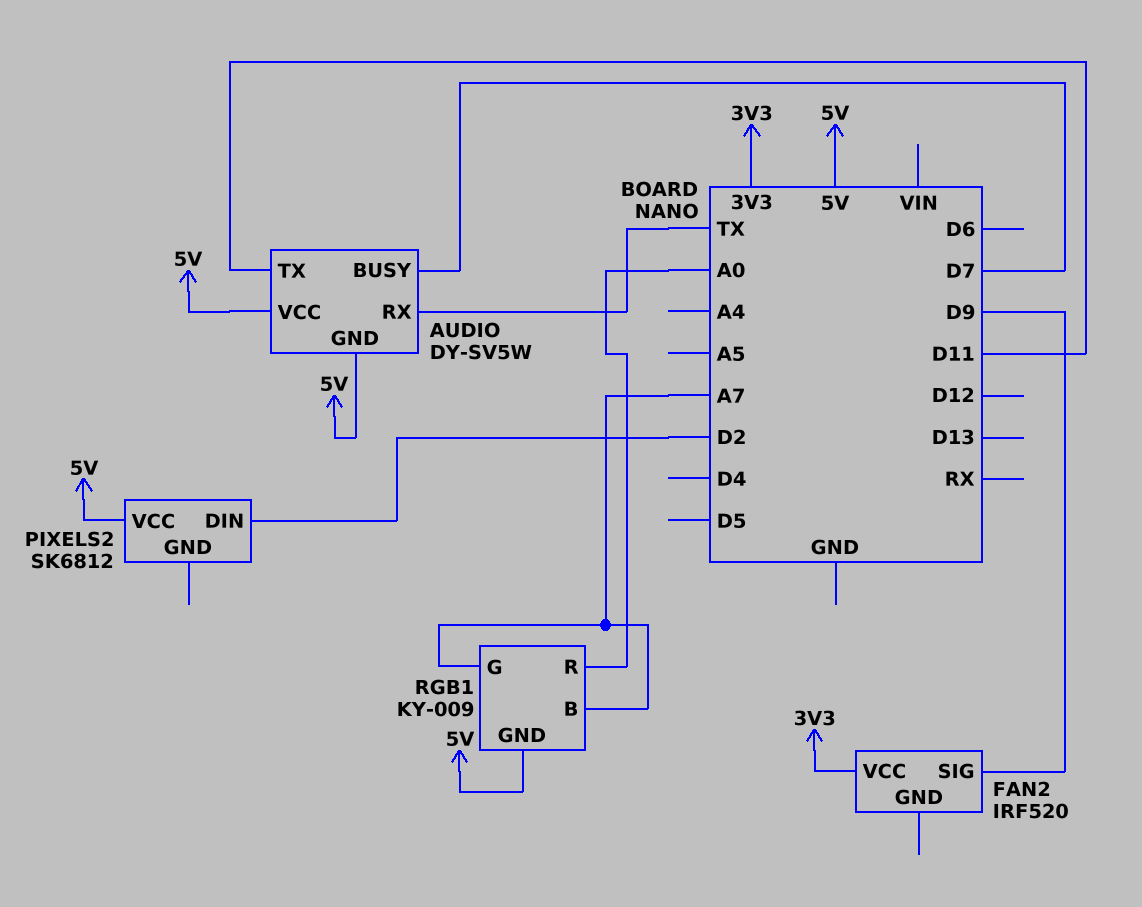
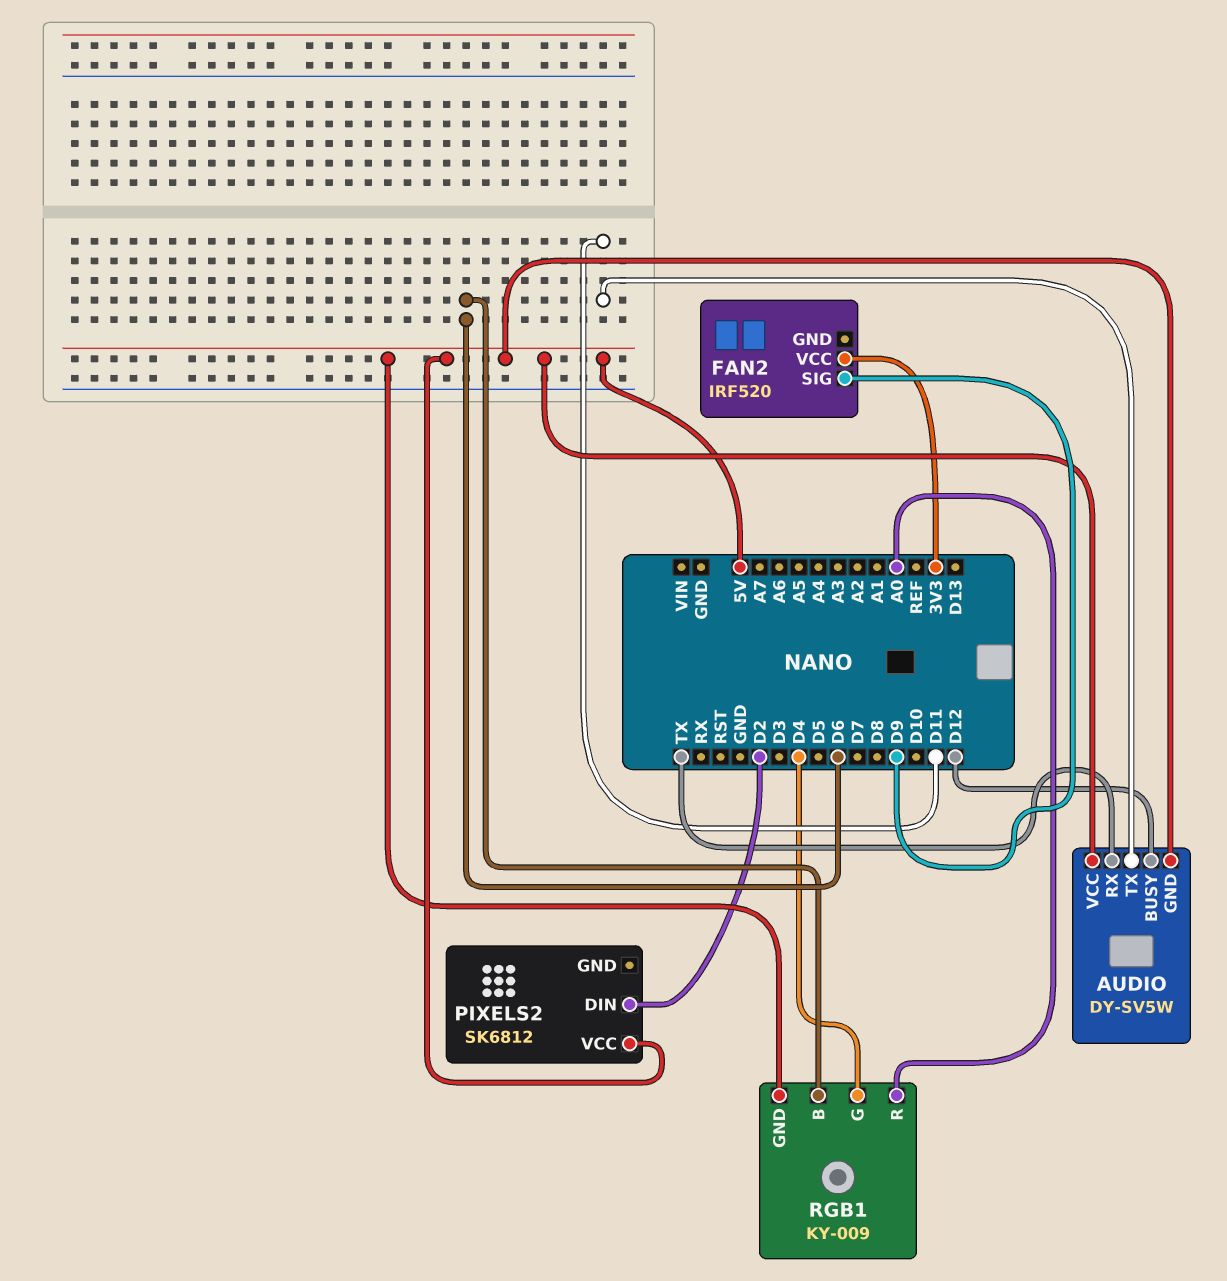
AUDIO pin BUSY: D7 -> D12
RGB1 pin B: A7 -> D6
RGB1 pin G: A7 -> D4

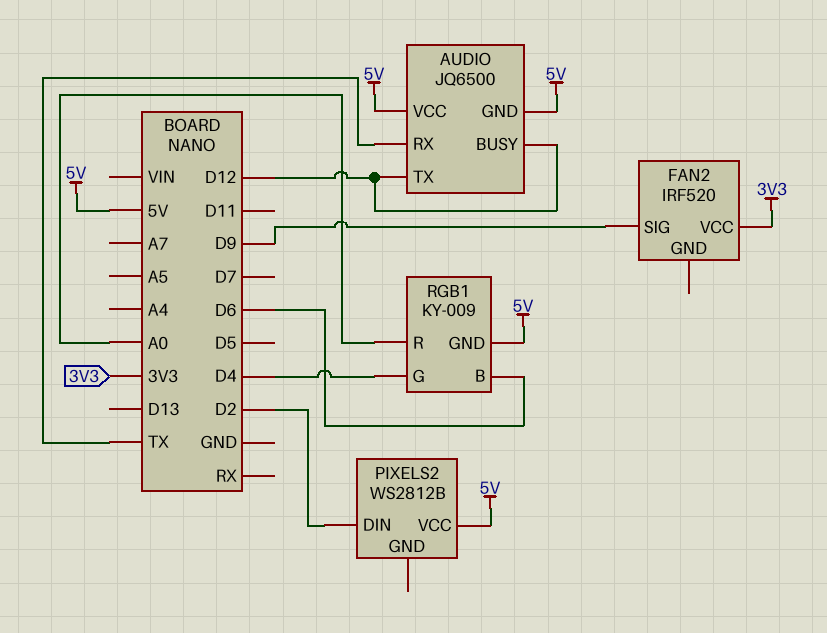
AUDIO: DY-SV5W -> JQ6500
AUDIO pin TX: D11 -> D12
PIXELS2: SK6812 -> WS2812B

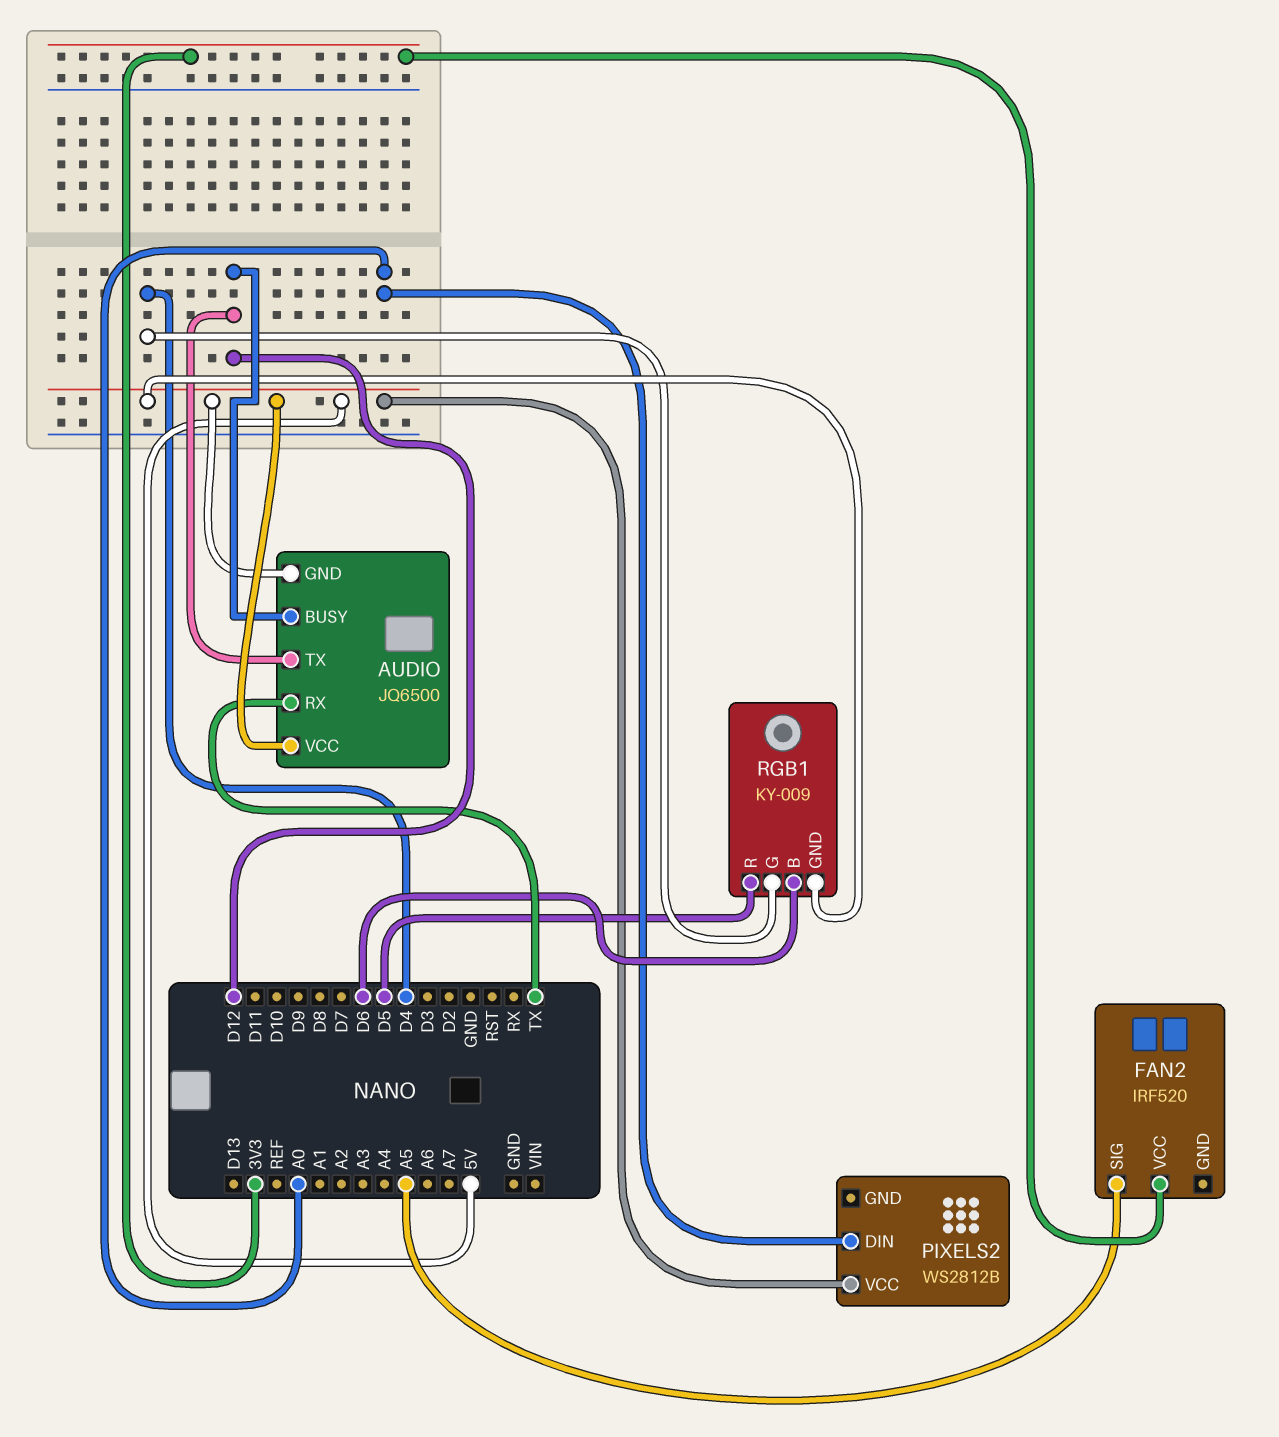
FAN2 pin SIG: D9 -> A5
PIXELS2 pin DIN: D2 -> A0
RGB1 pin R: A0 -> D5

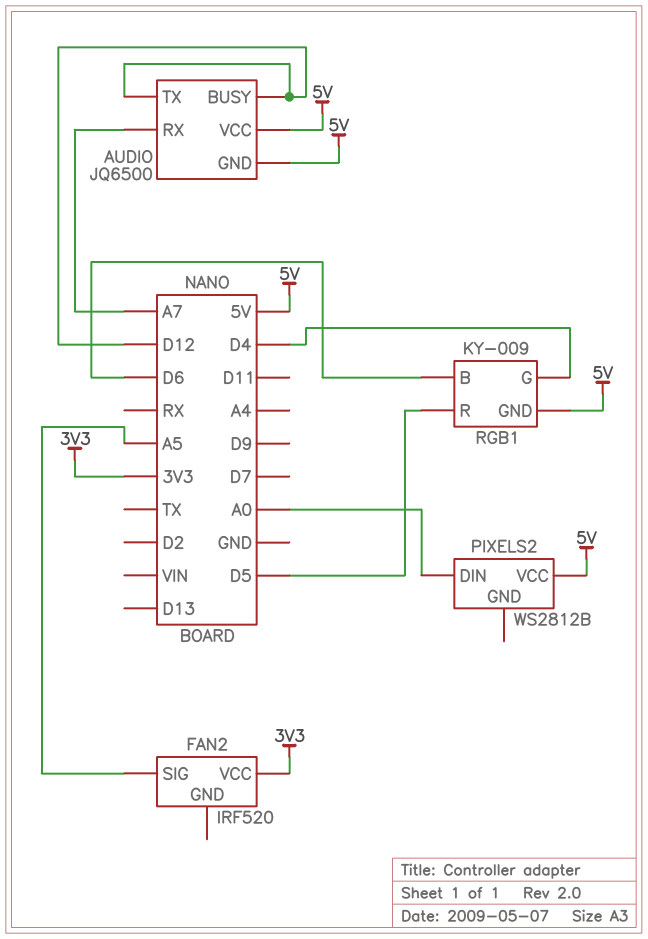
AUDIO pin RX: TX -> A7

